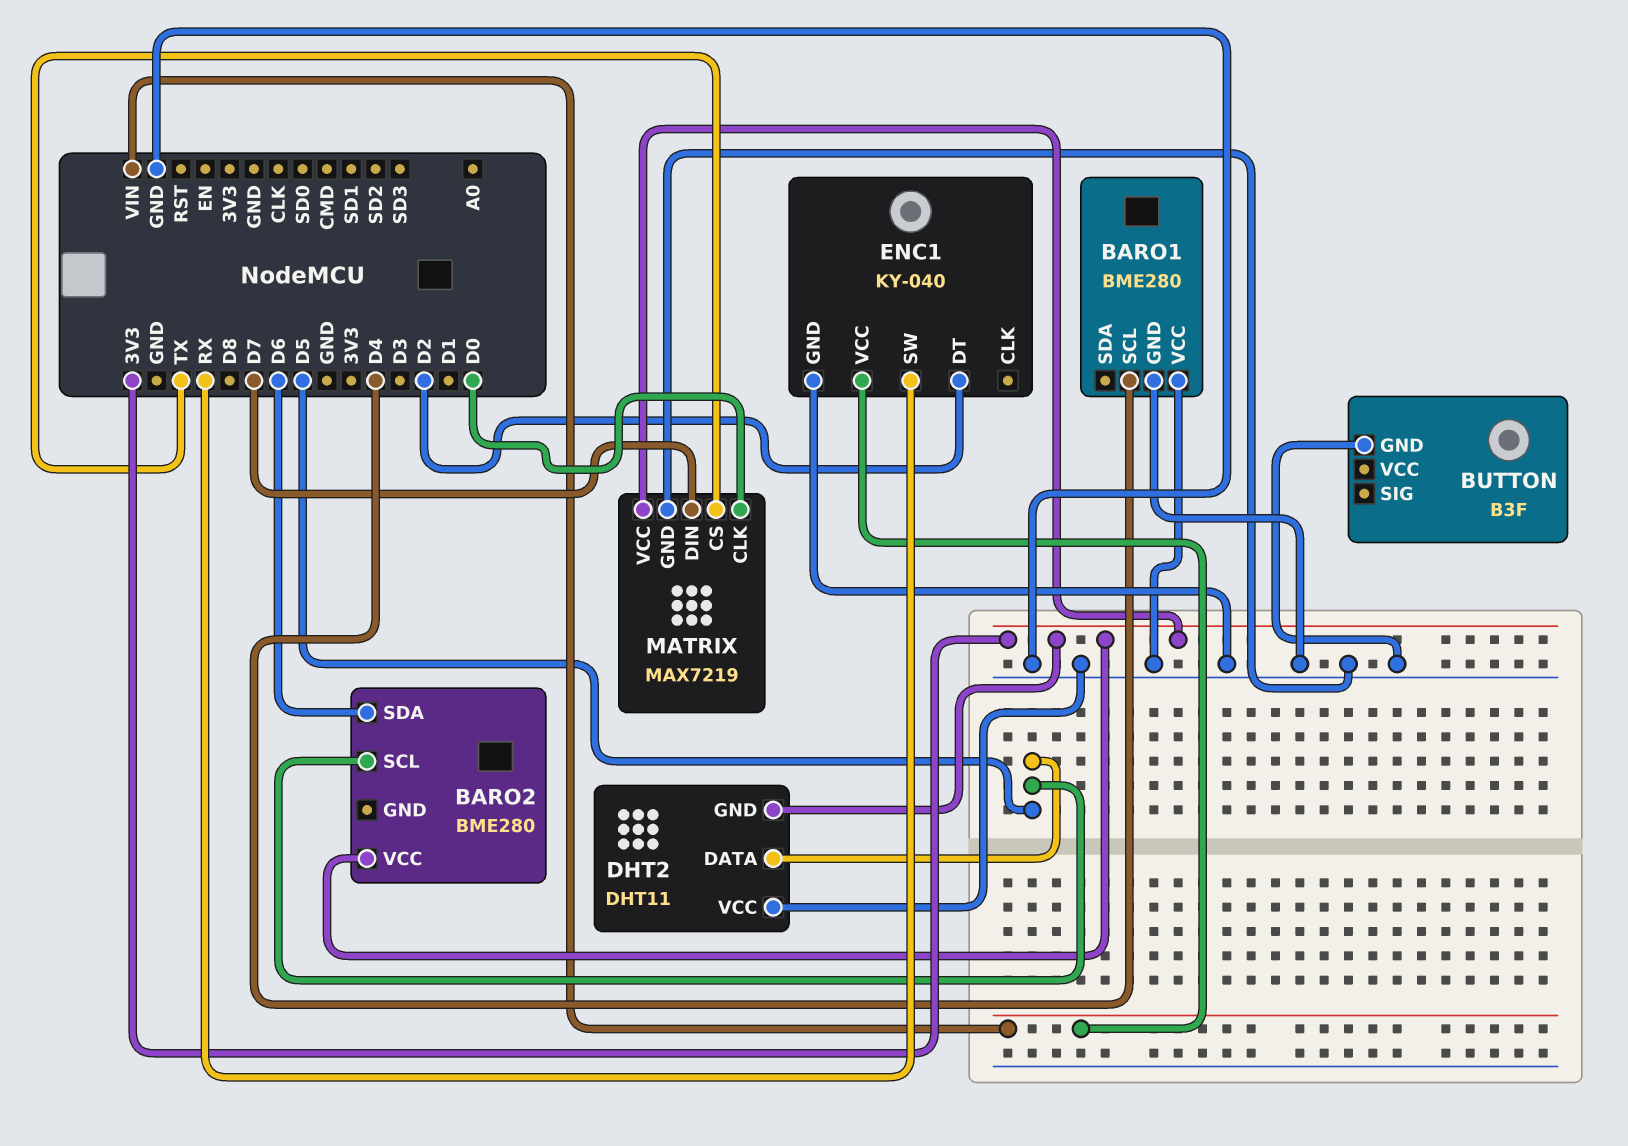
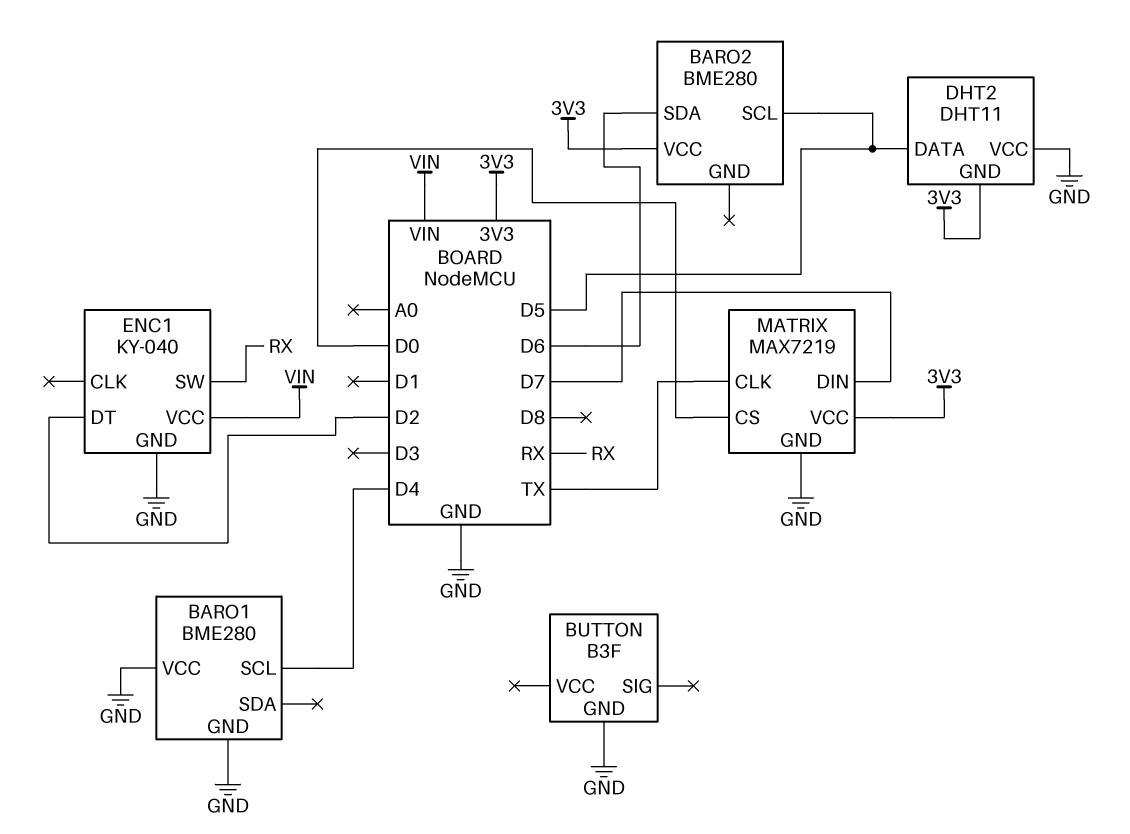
MATRIX pin CLK: D0 -> TX
MATRIX pin CS: TX -> D0

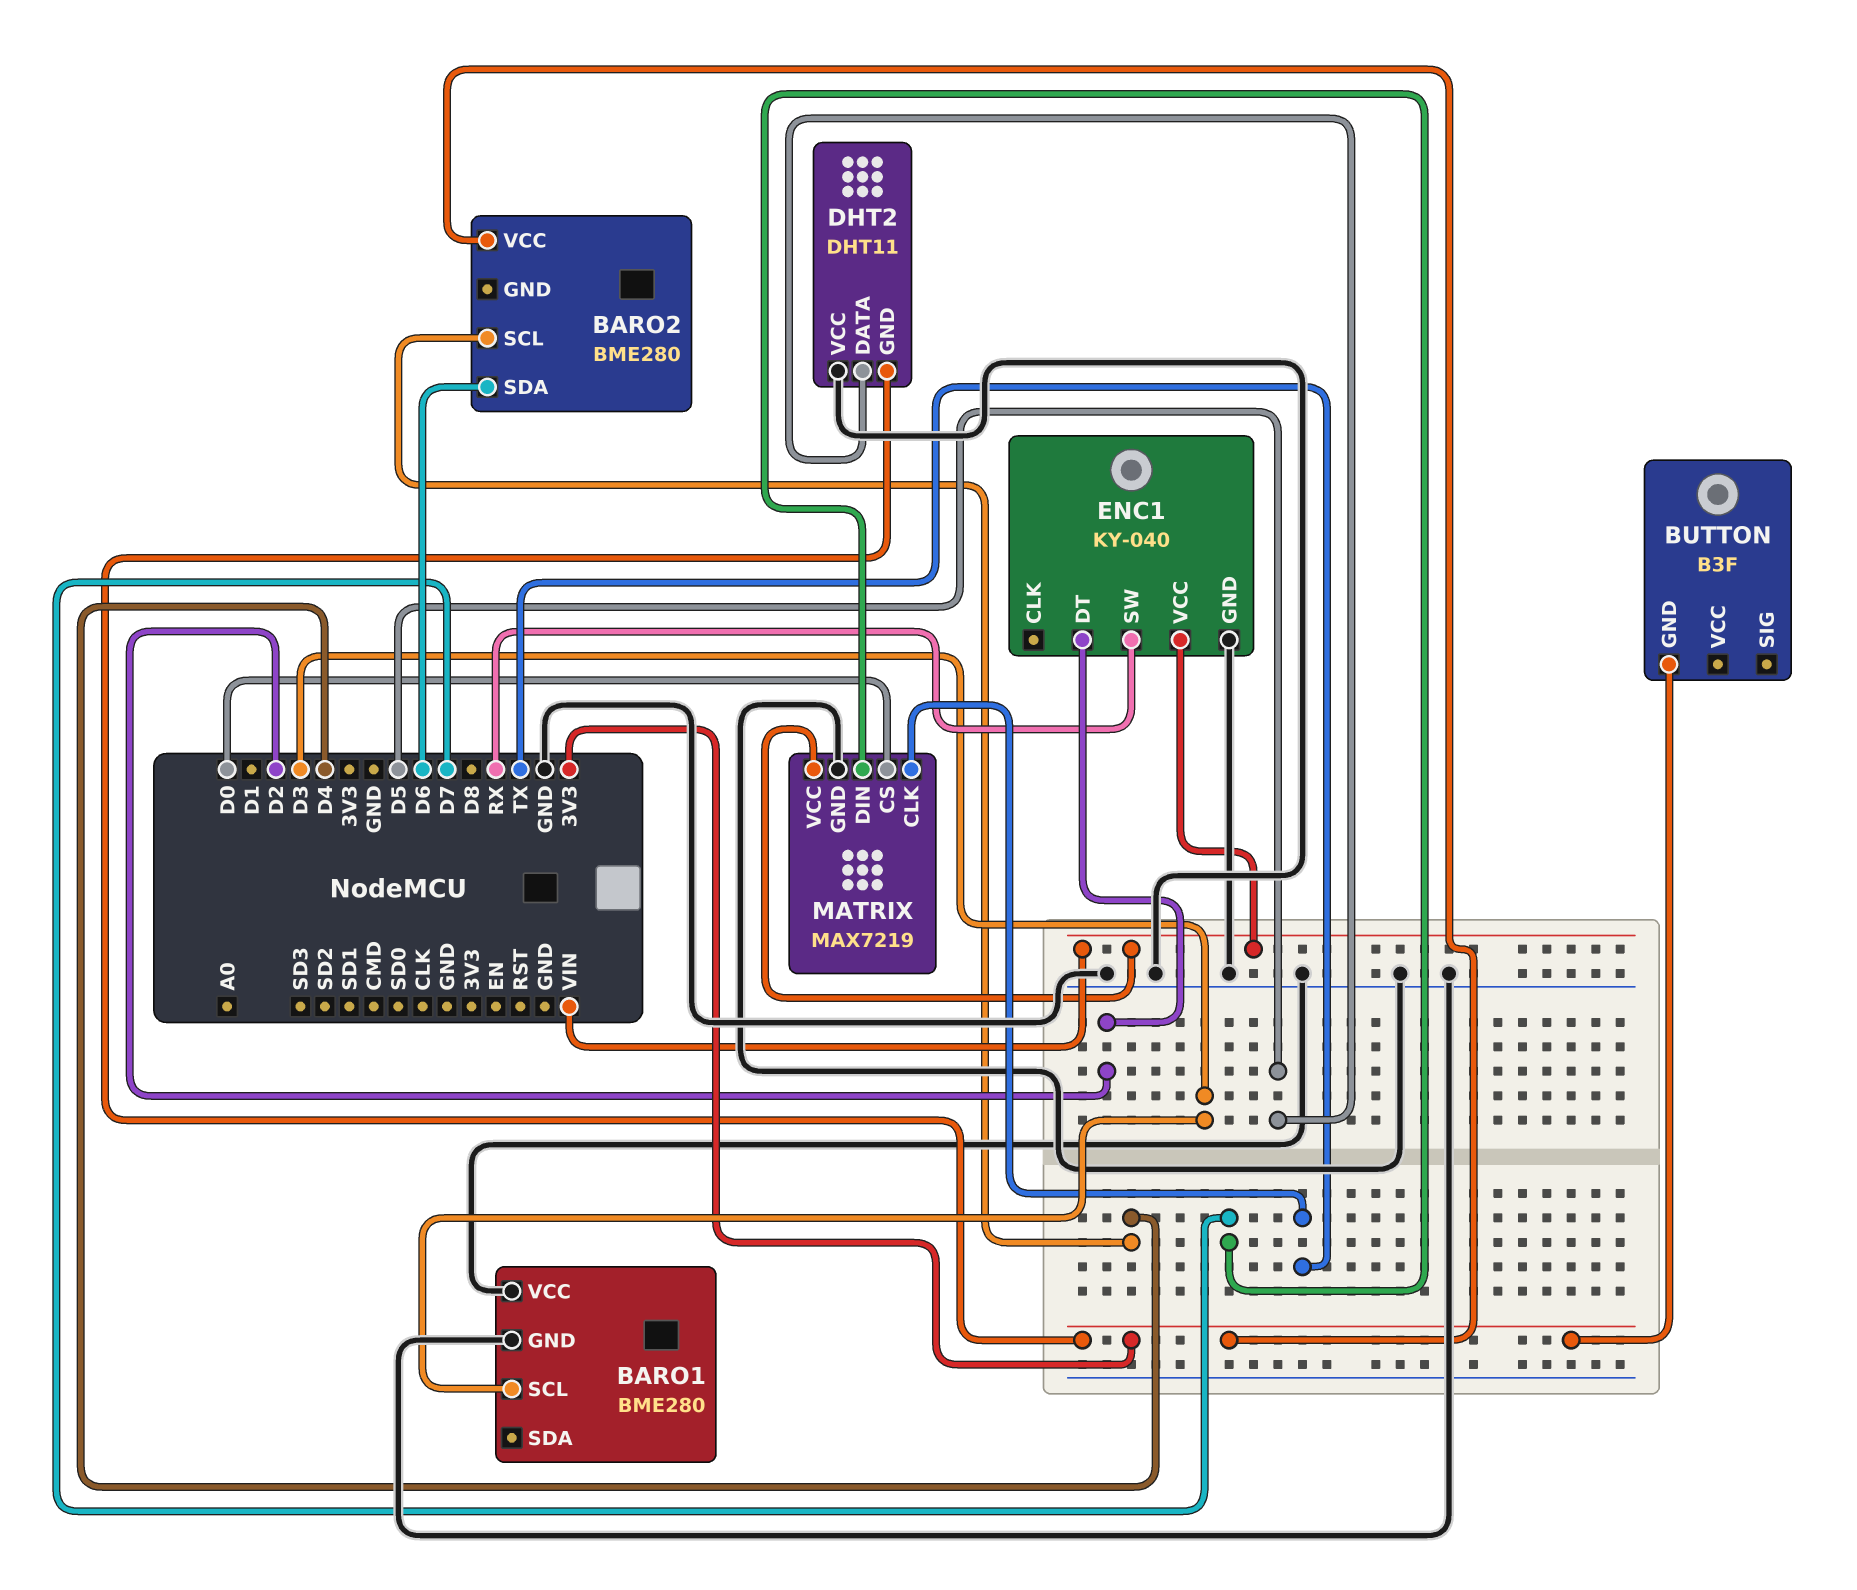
BARO1 pin SCL: D4 -> D3
BARO2 pin SCL: D5 -> D4
BUTTON pin GND: GND -> 3V3
MATRIX pin VCC: 3V3 -> VIN

